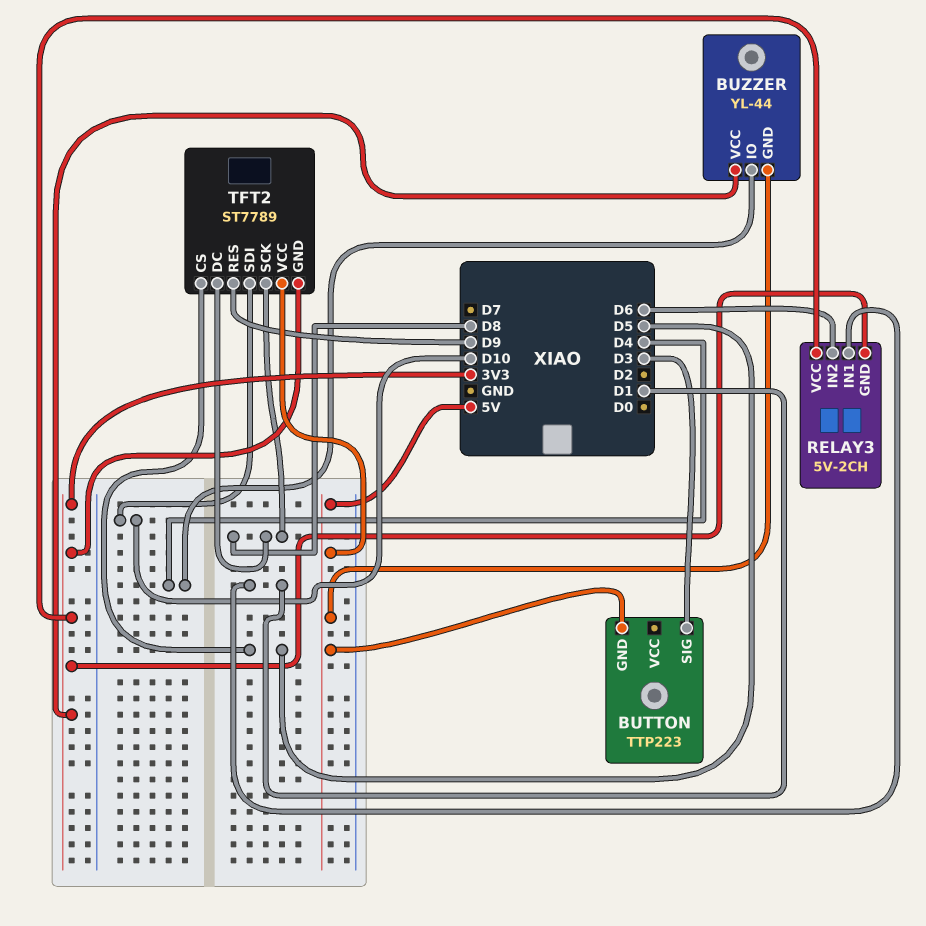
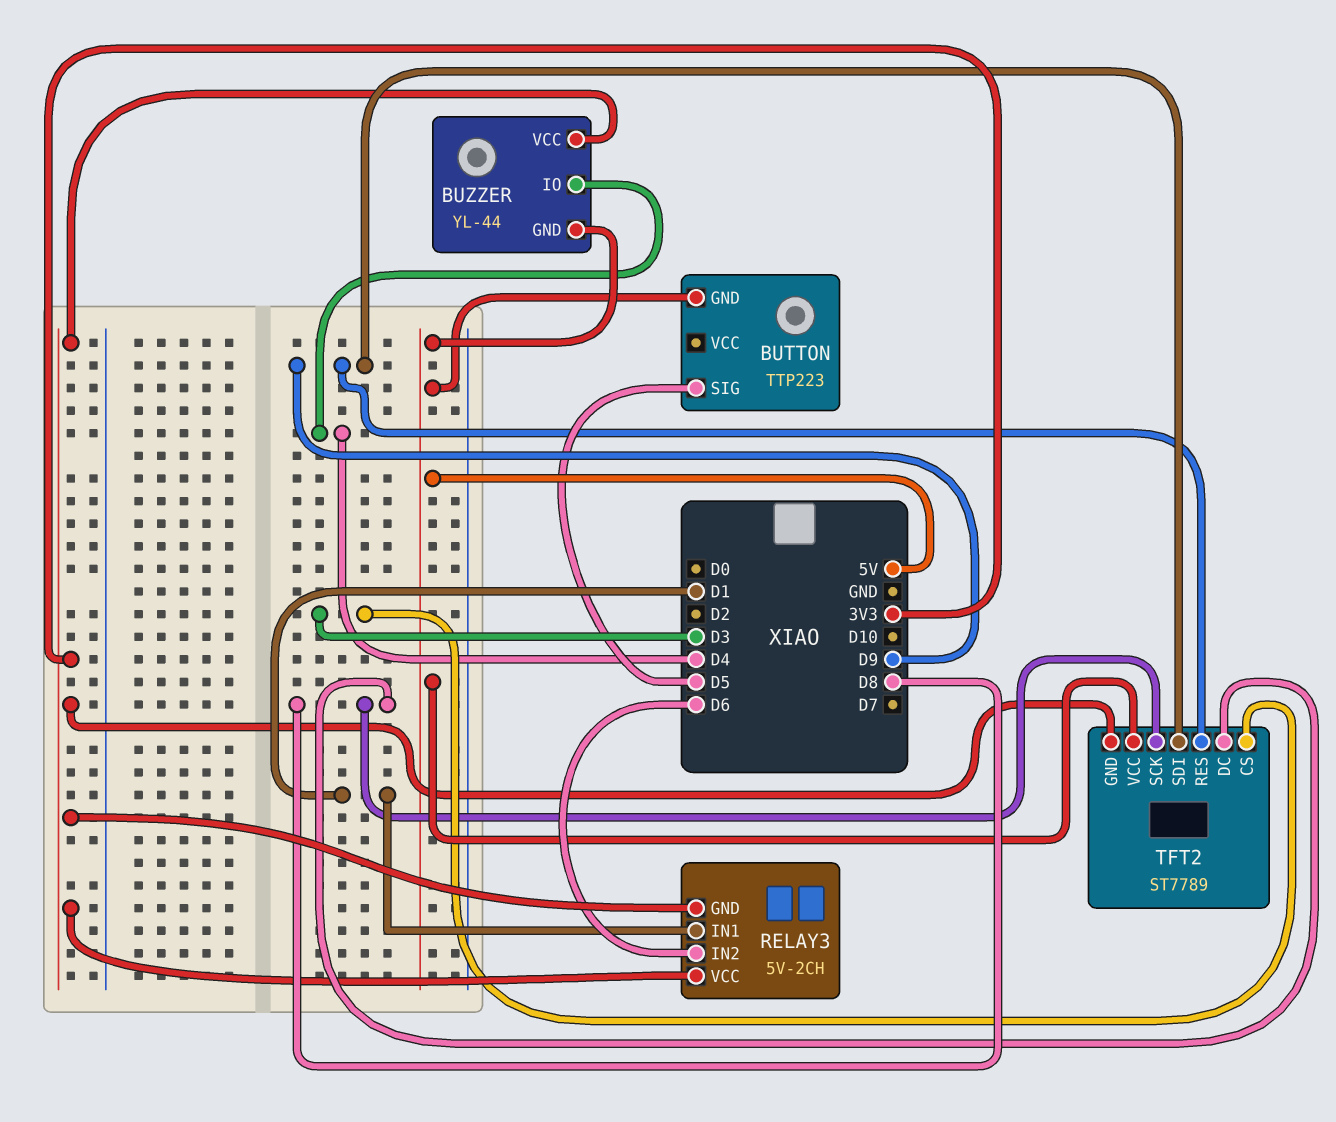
BUTTON pin SIG: D3 -> D5
TFT2 pin CS: D5 -> D3
TFT2 pin SDI: D10 -> D9

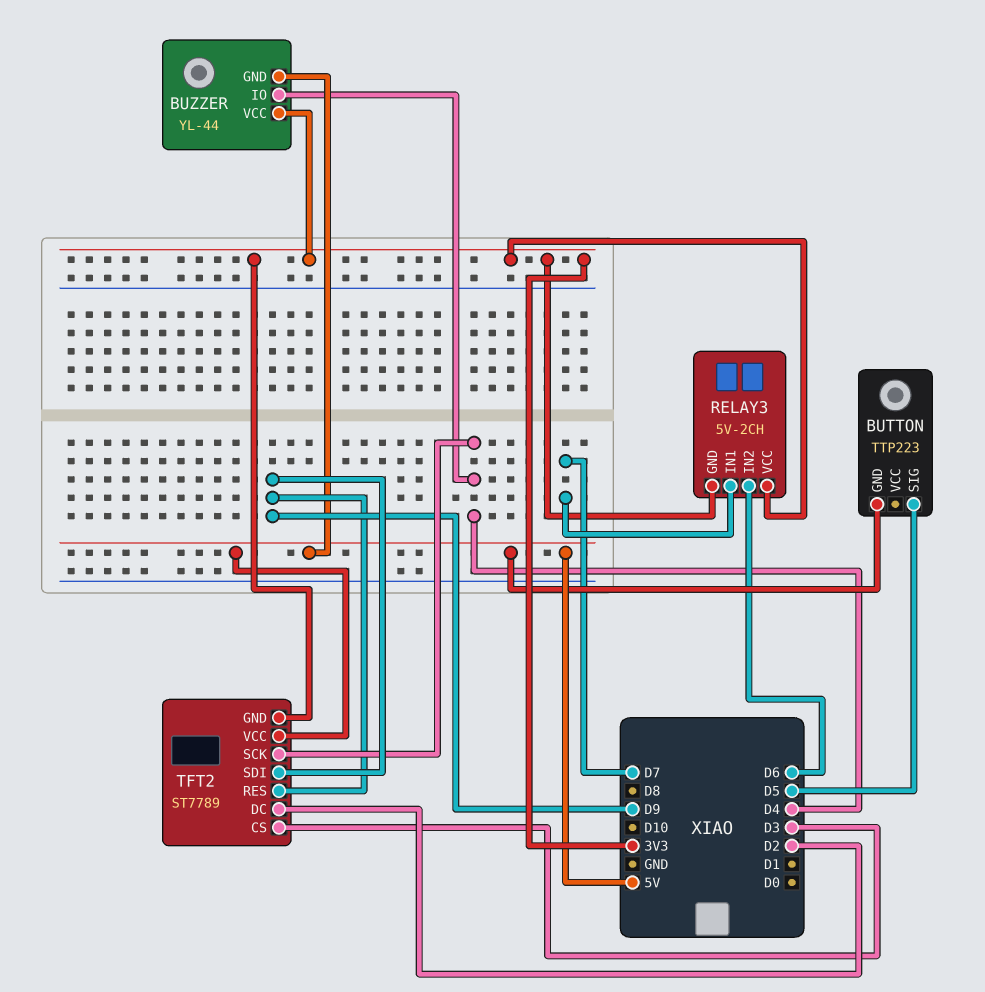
RELAY3 pin IN1: D1 -> D7
TFT2 pin DC: D8 -> D2
TFT2 pin SCK: D8 -> D4

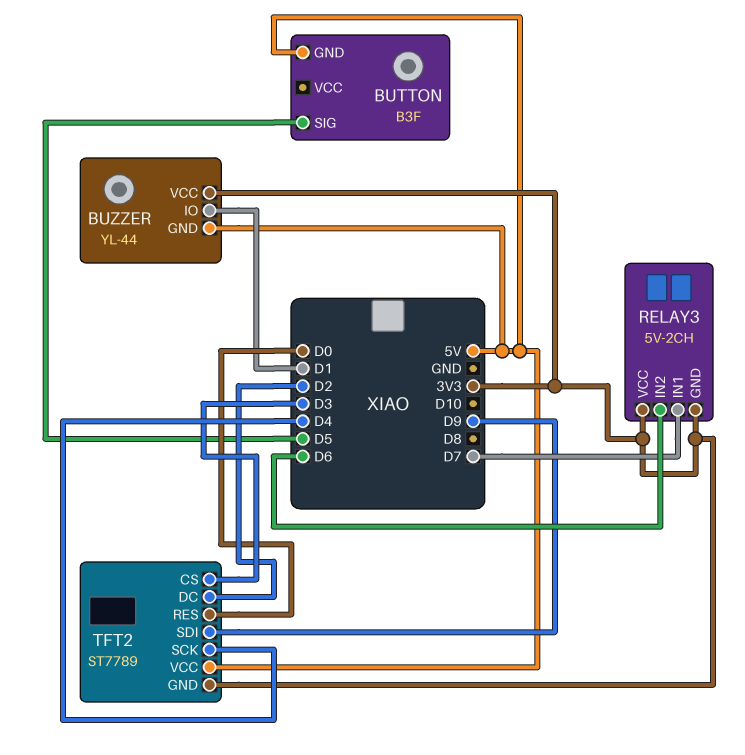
BUTTON: TTP223 -> B3F
BUZZER pin IO: D4 -> D1
TFT2 pin RES: D9 -> D0

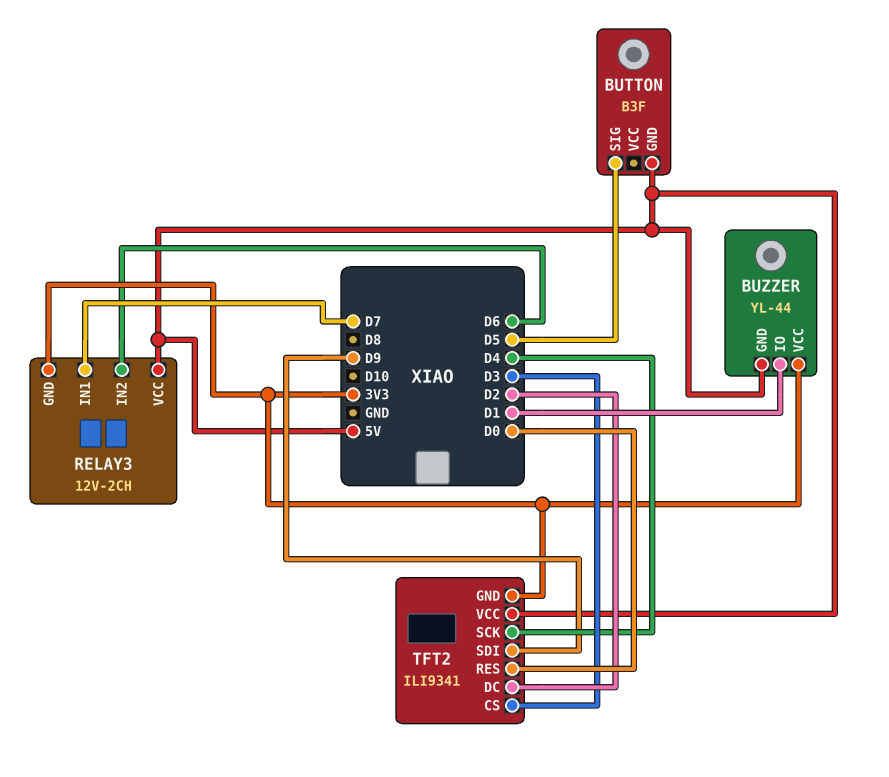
RELAY3: 5V-2CH -> 12V-2CH
RELAY3 pin VCC: 3V3 -> 5V
TFT2: ST7789 -> ILI9341

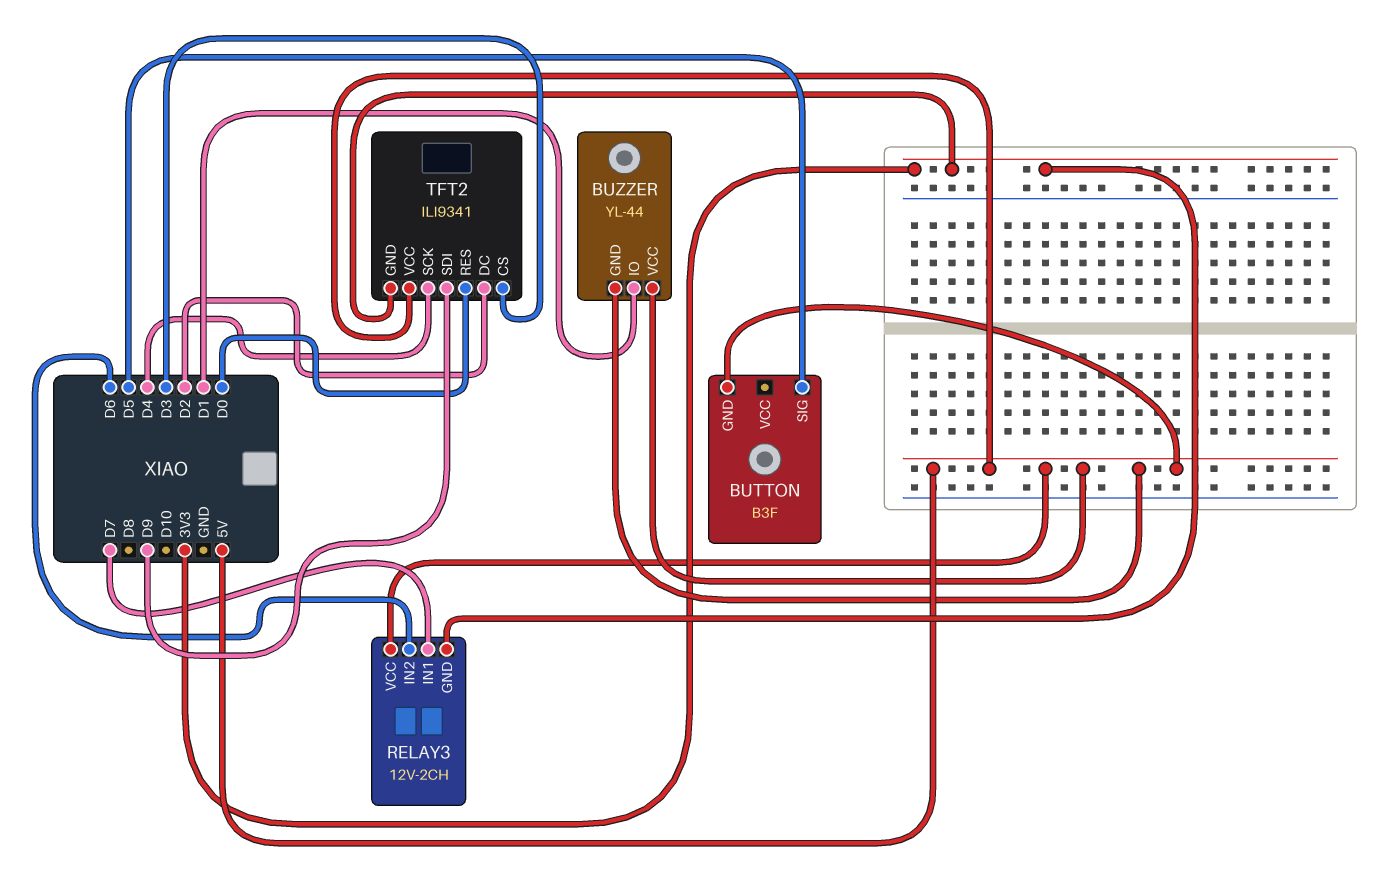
BUZZER pin VCC: 3V3 -> 5V

